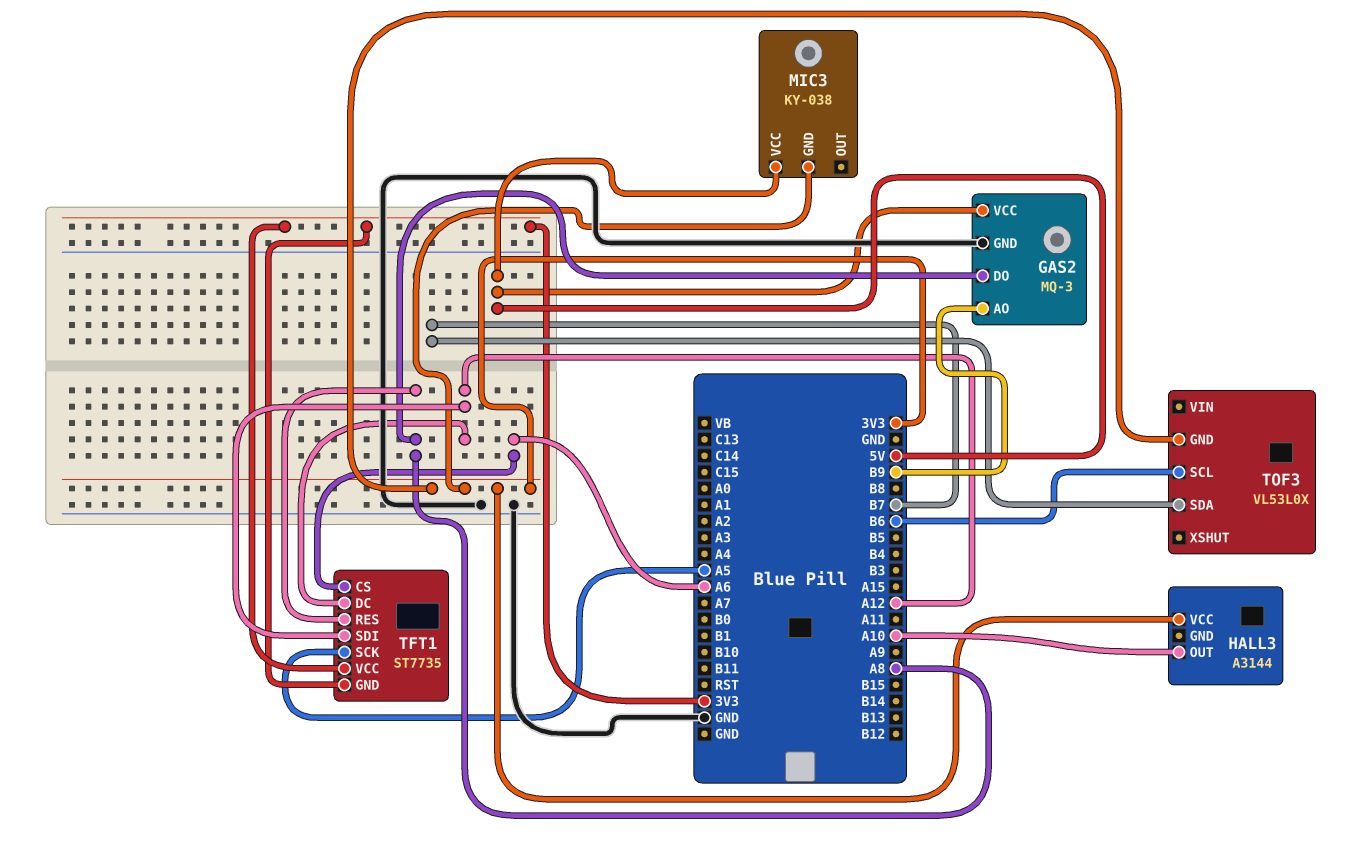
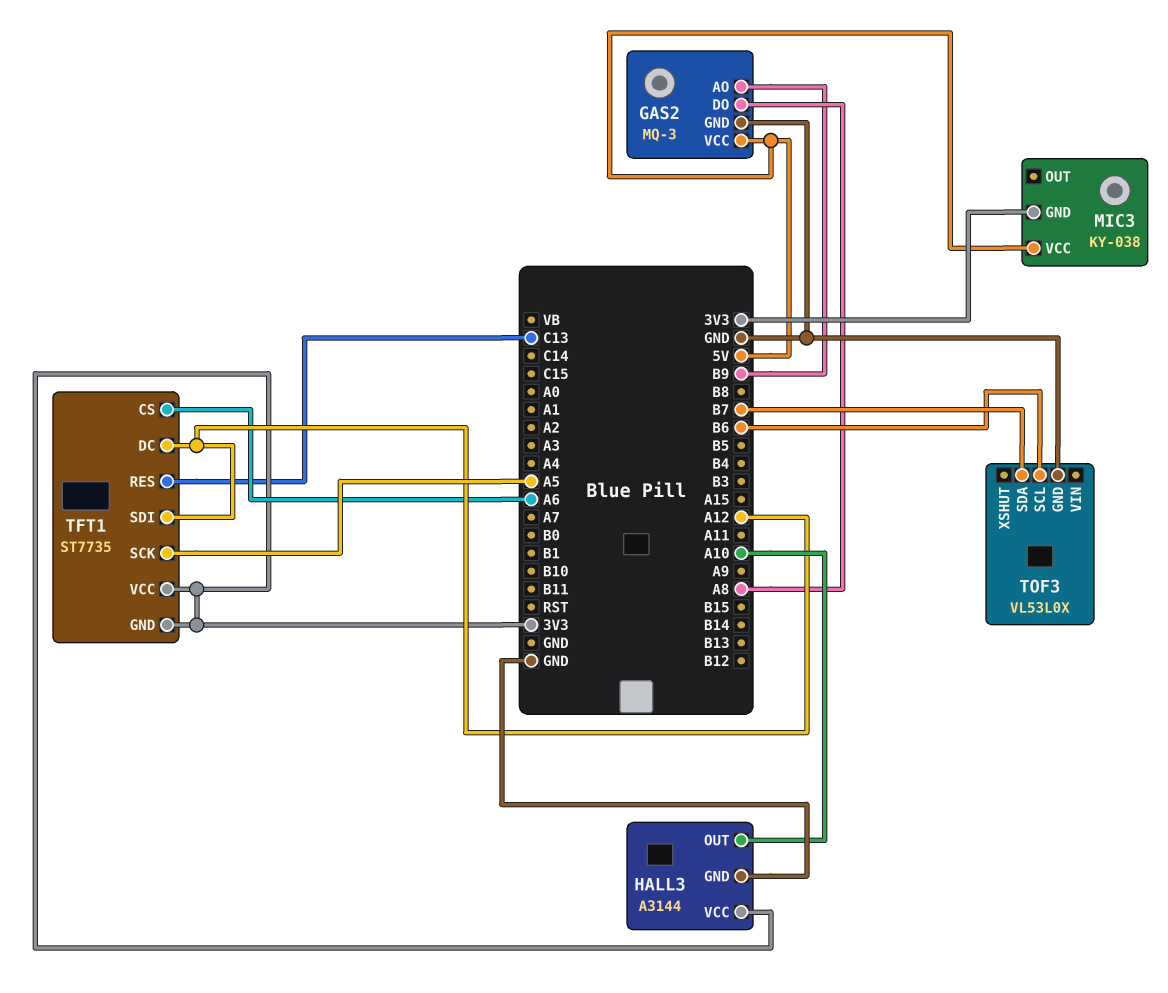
HALL3 pin GND: none -> GND
TFT1 pin RES: A8 -> C13
TOF3 pin GND: 3V3 -> GND

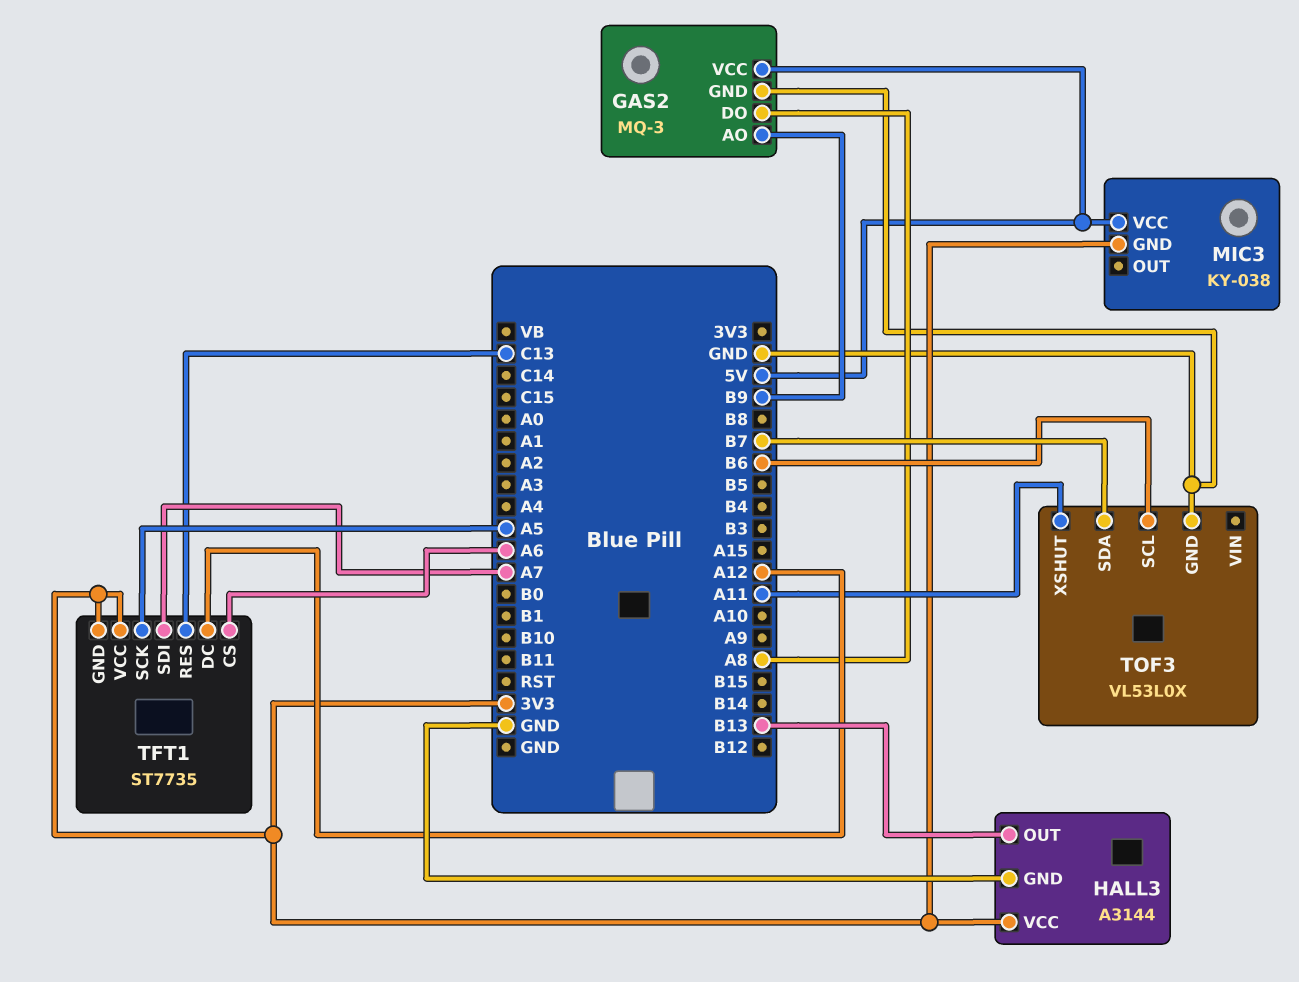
HALL3 pin OUT: A10 -> B13
TFT1 pin SDI: A12 -> A7
TOF3 pin XSHUT: none -> A11

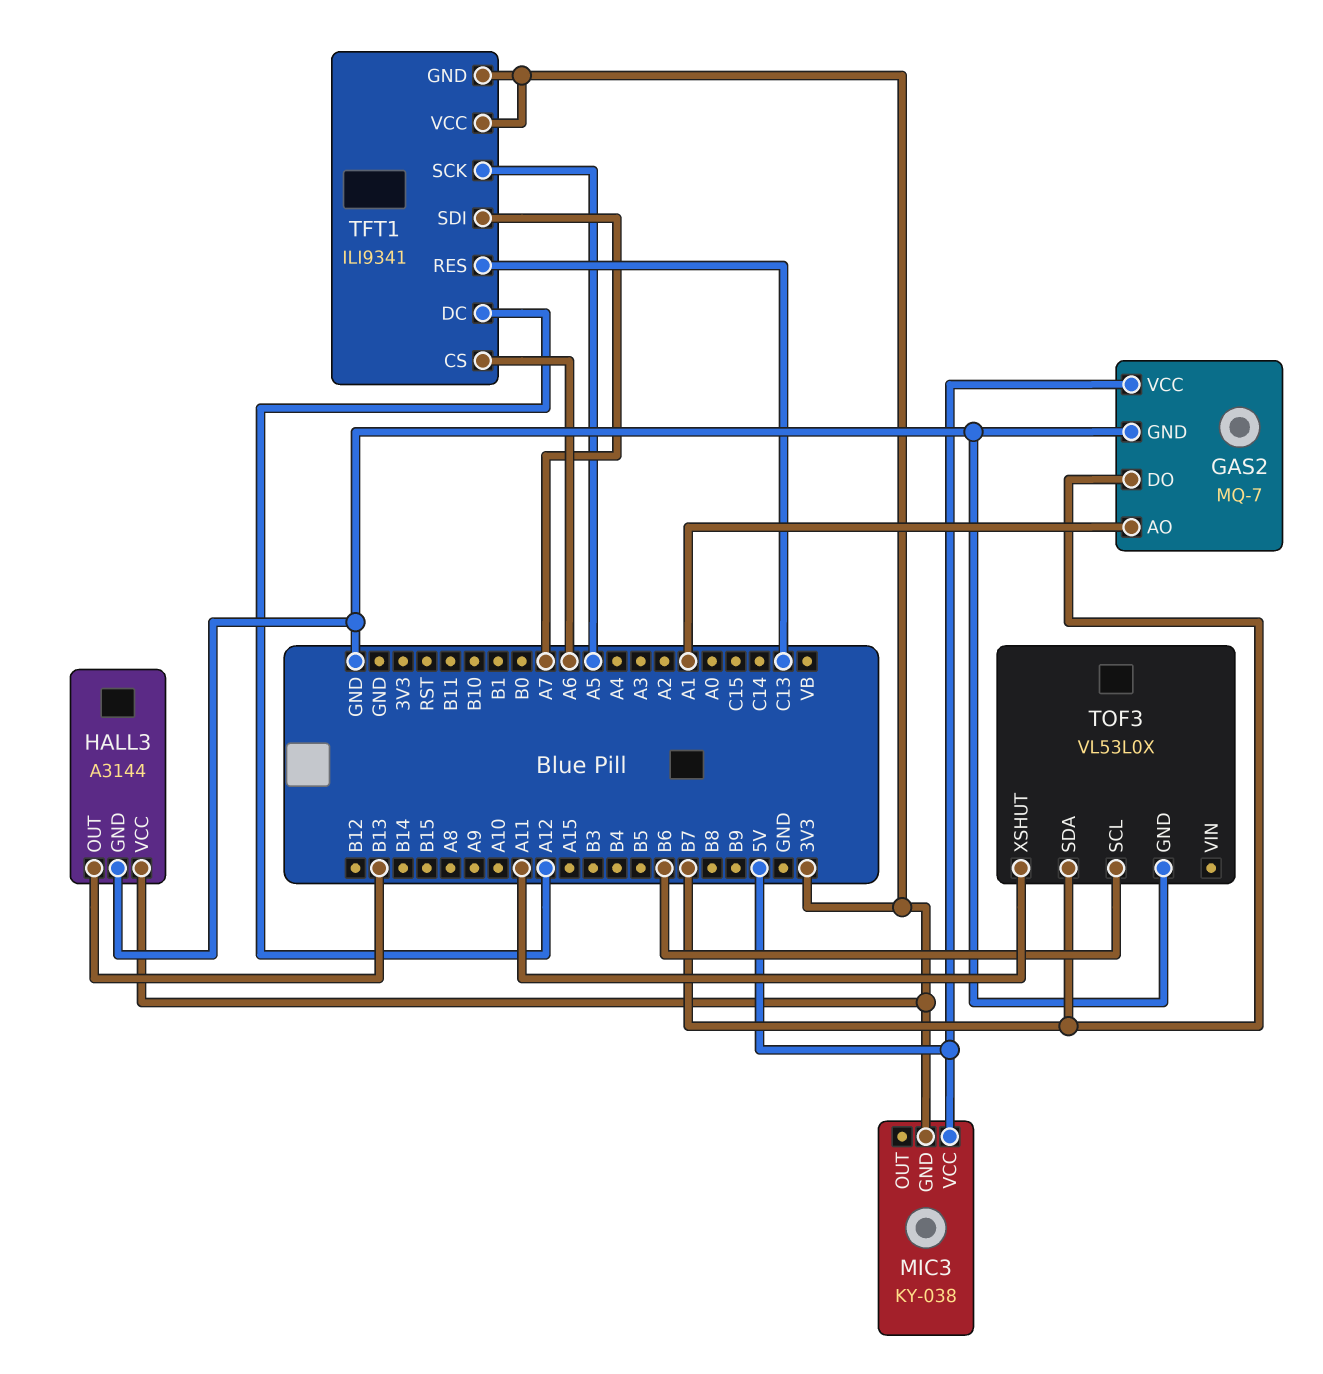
GAS2: MQ-3 -> MQ-7
GAS2 pin AO: B9 -> A1
GAS2 pin DO: A8 -> B7
TFT1: ST7735 -> ILI9341

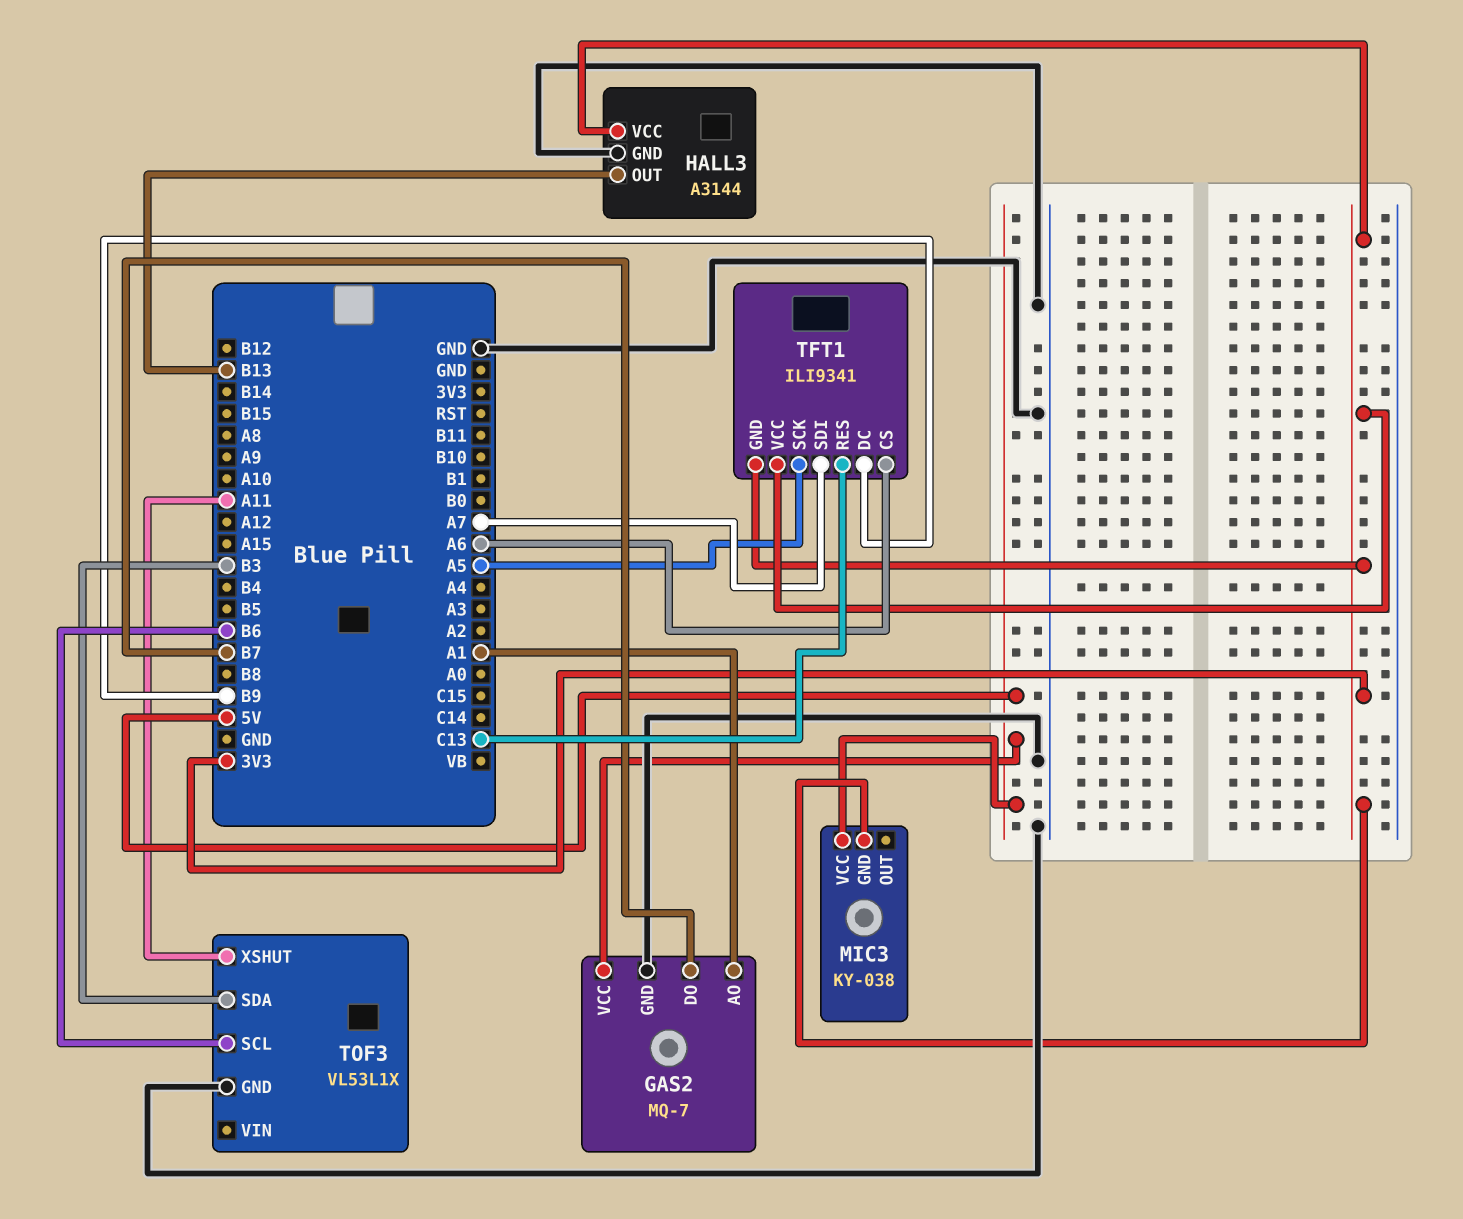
TFT1 pin DC: A12 -> B9
TOF3: VL53L0X -> VL53L1X
TOF3 pin SDA: B7 -> B3

